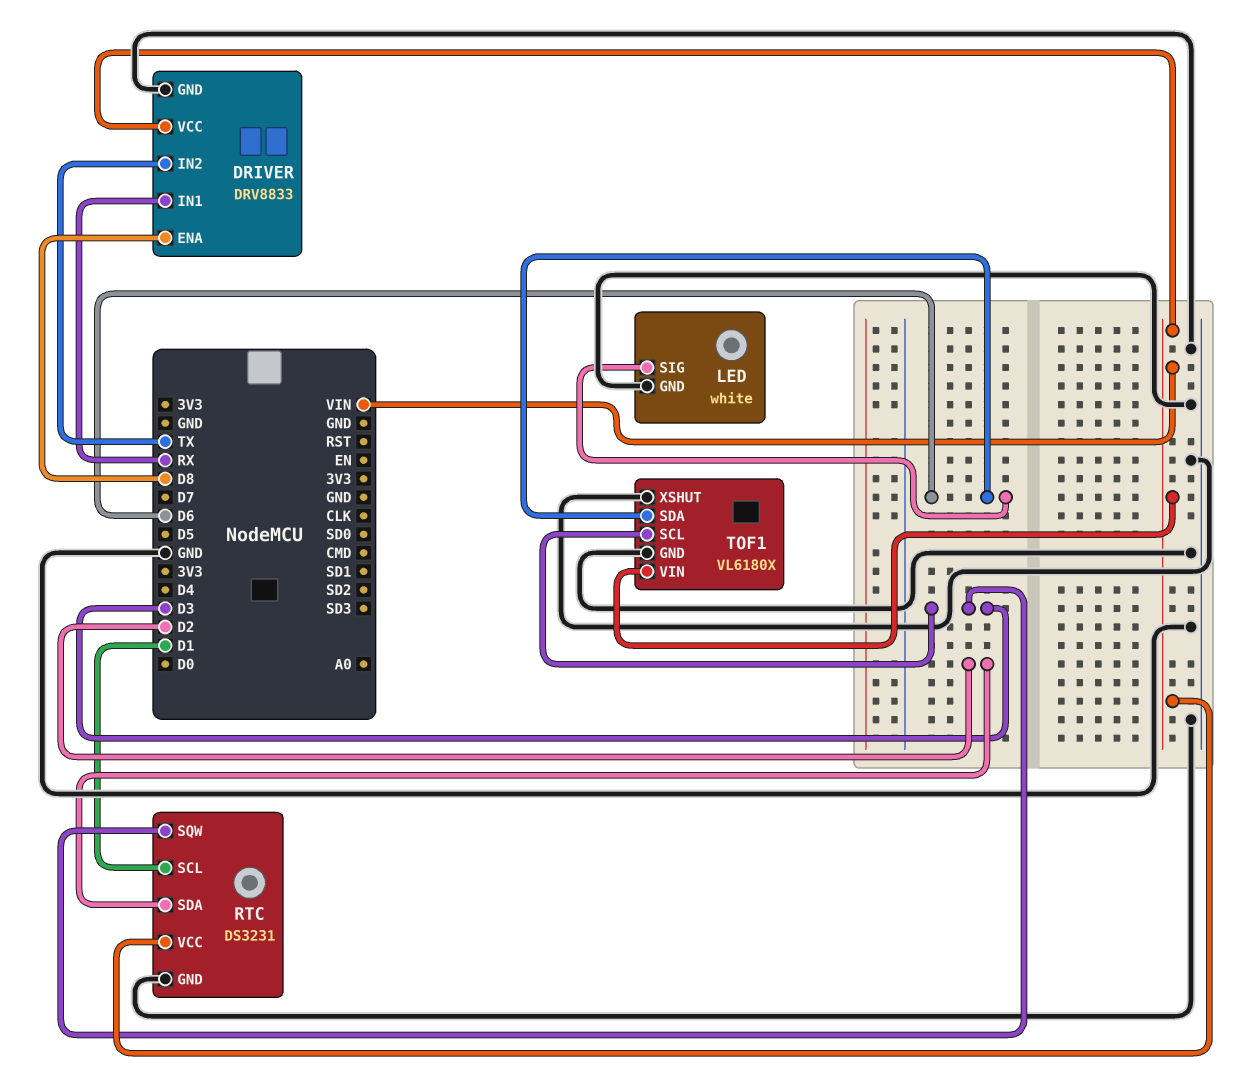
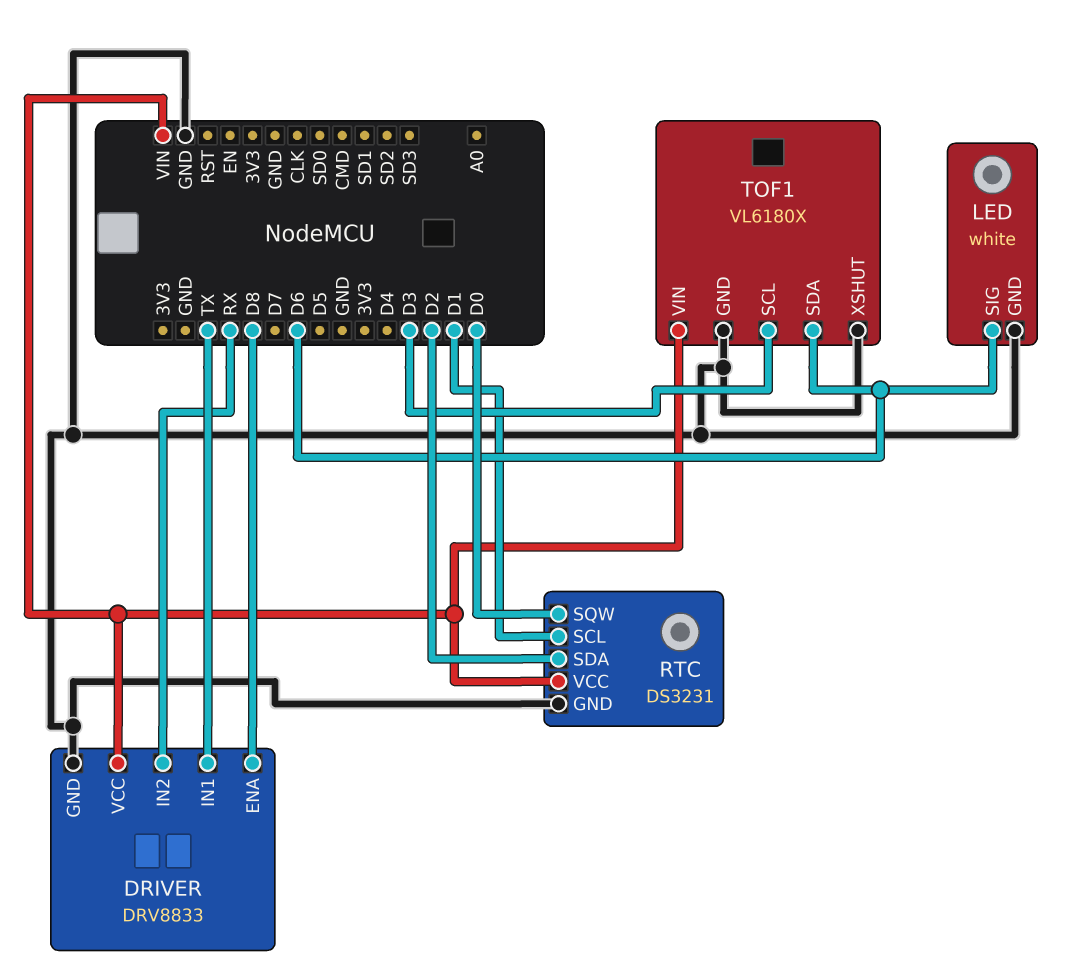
DRIVER pin IN1: RX -> TX
DRIVER pin IN2: TX -> RX
RTC pin SQW: D3 -> D0

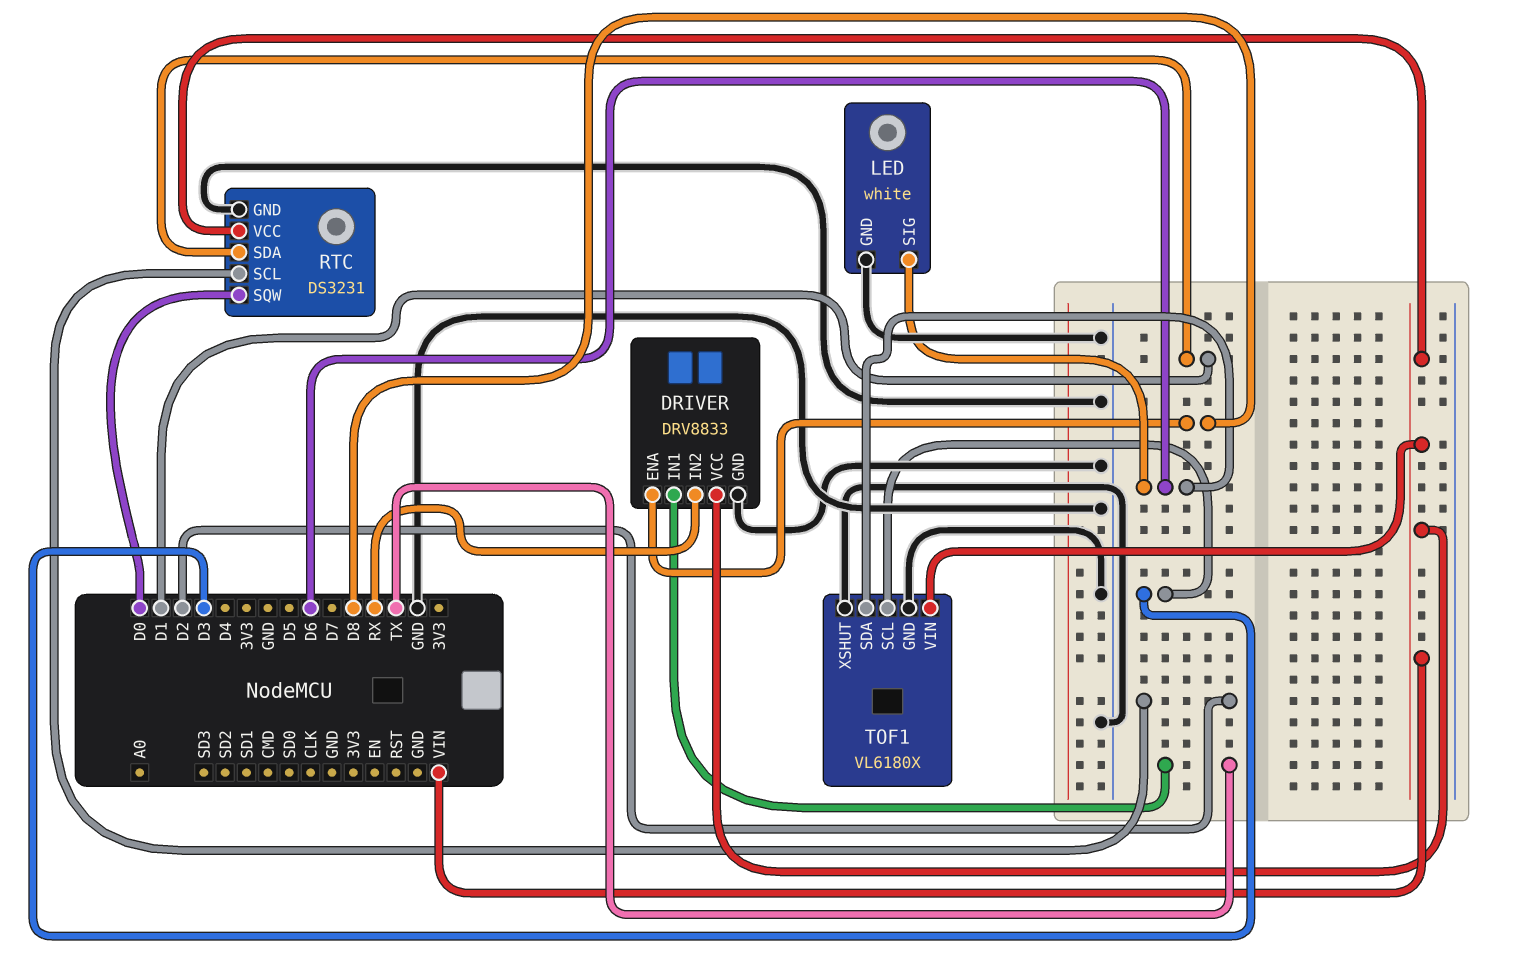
RTC pin SCL: D1 -> D2
RTC pin SDA: D2 -> D1

